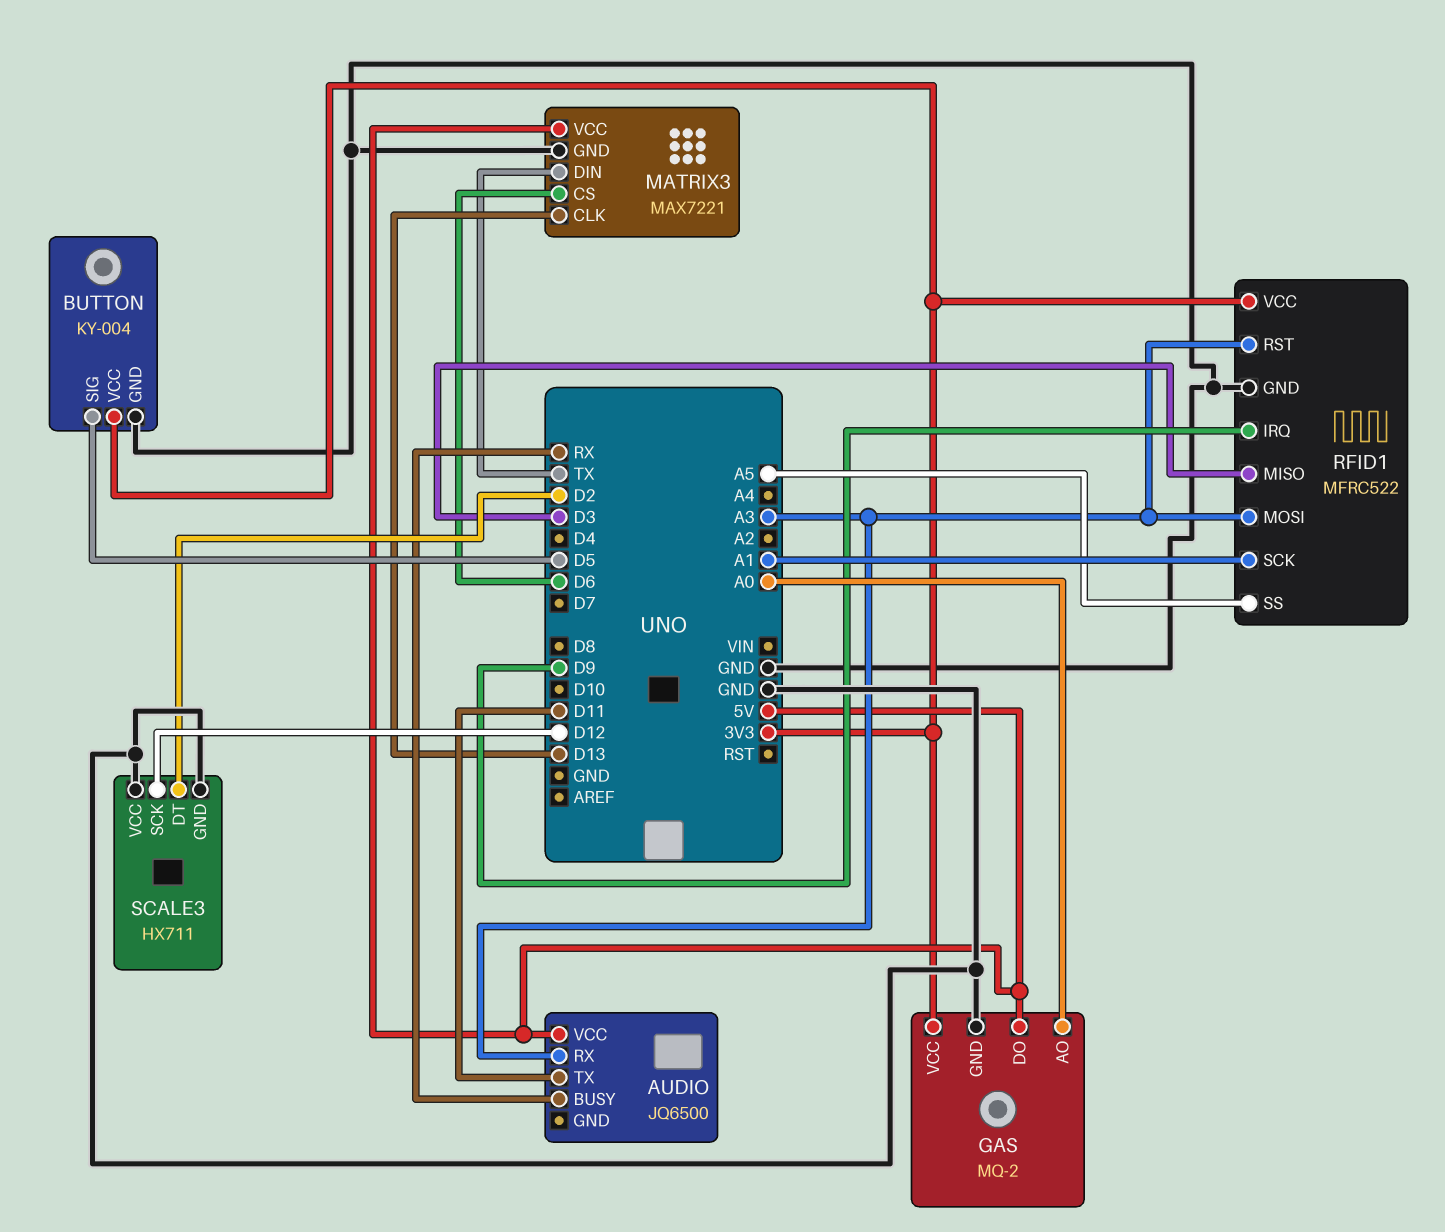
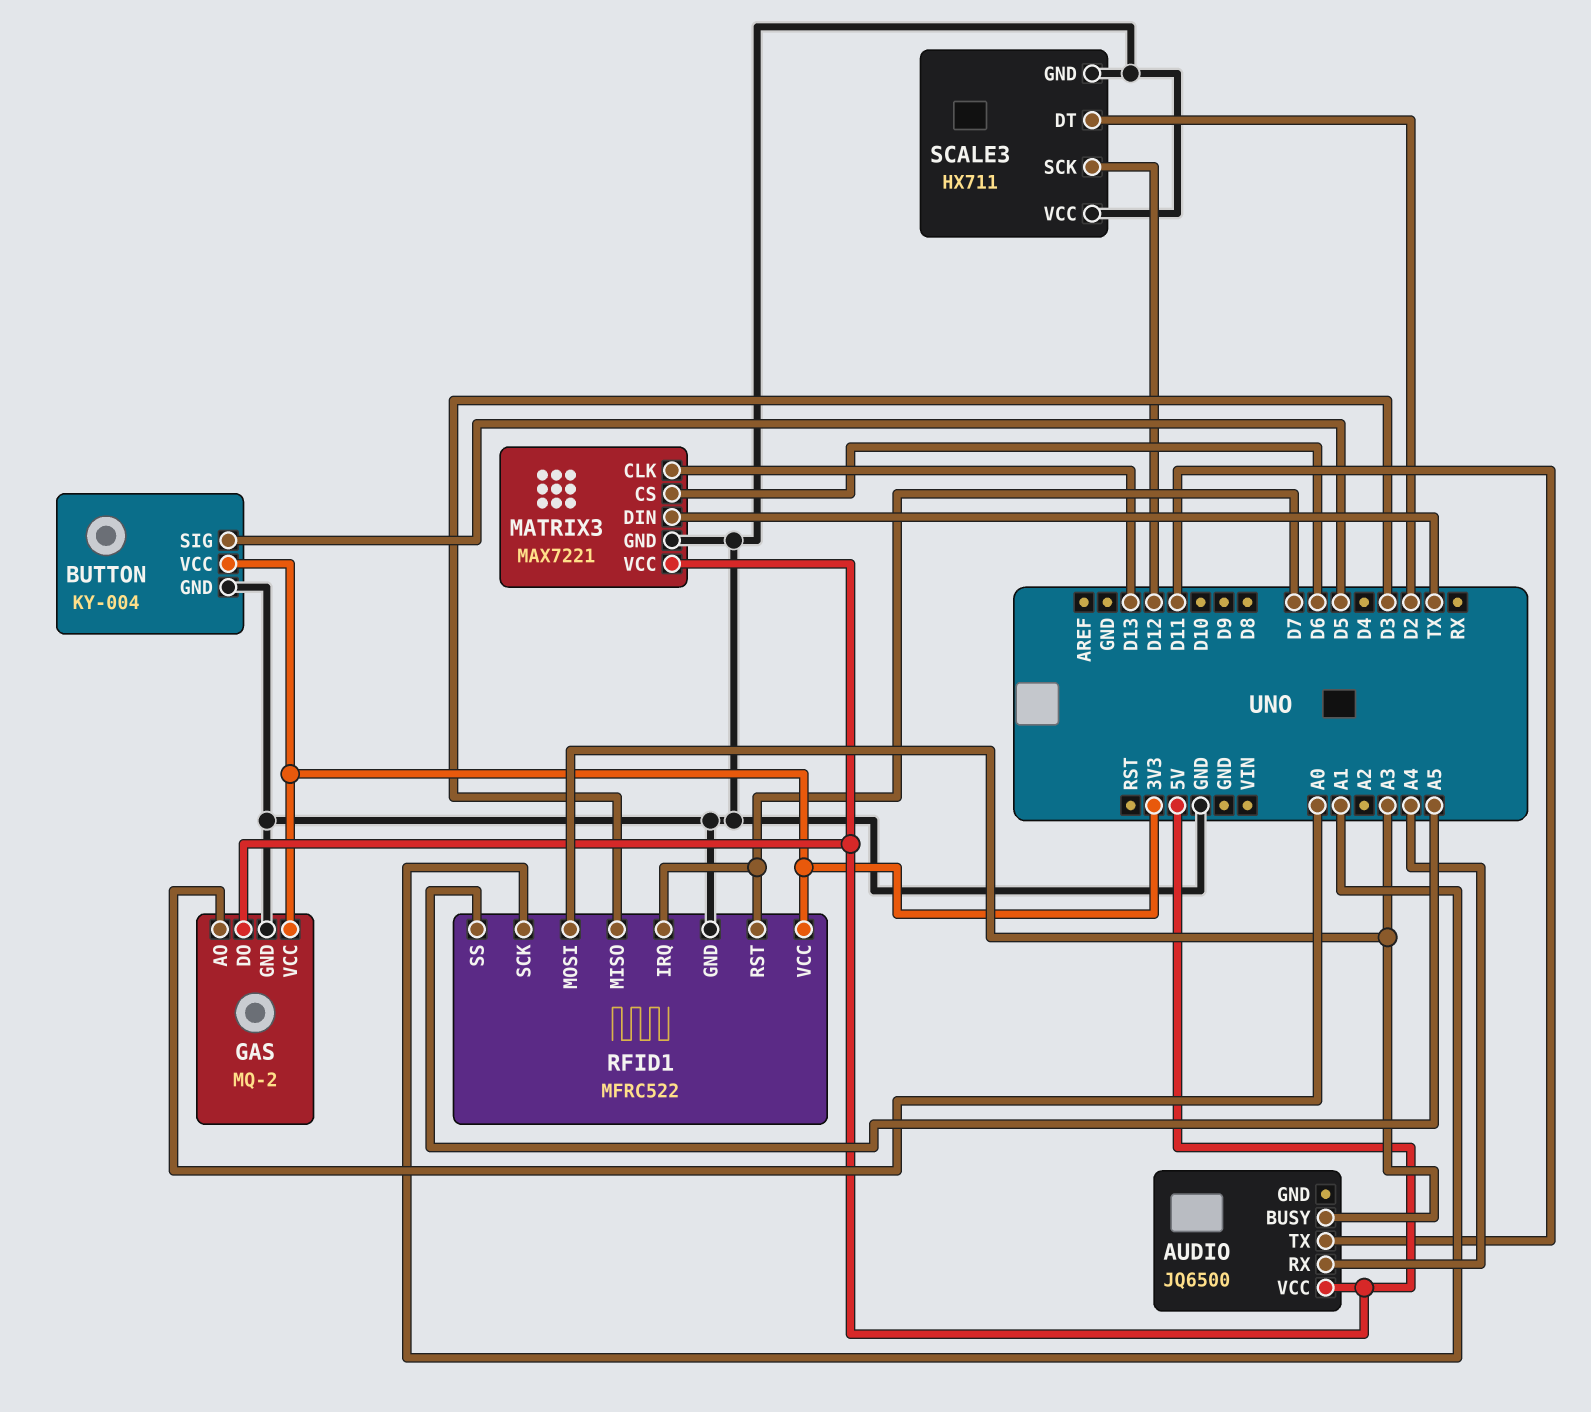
AUDIO pin BUSY: RX -> A3
AUDIO pin RX: A3 -> A4
RFID1 pin IRQ: D9 -> D7
RFID1 pin RST: A3 -> D7

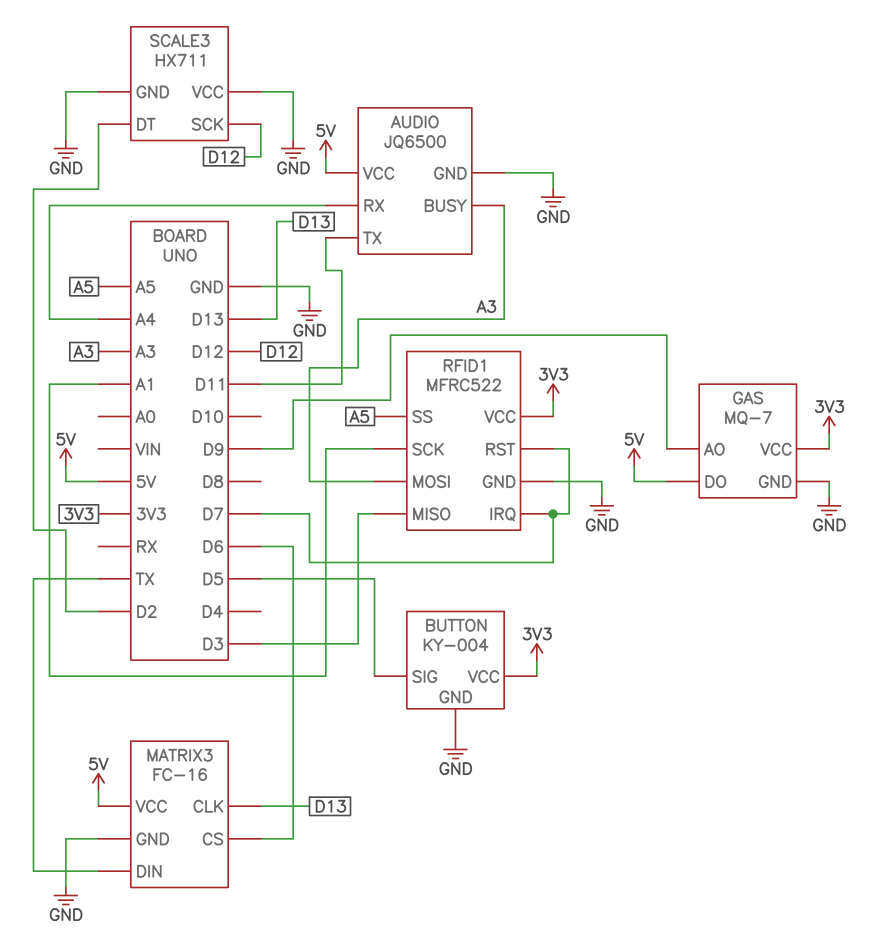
AUDIO pin GND: none -> GND
GAS: MQ-2 -> MQ-7
GAS pin AO: A0 -> D9
MATRIX3: MAX7221 -> FC-16

